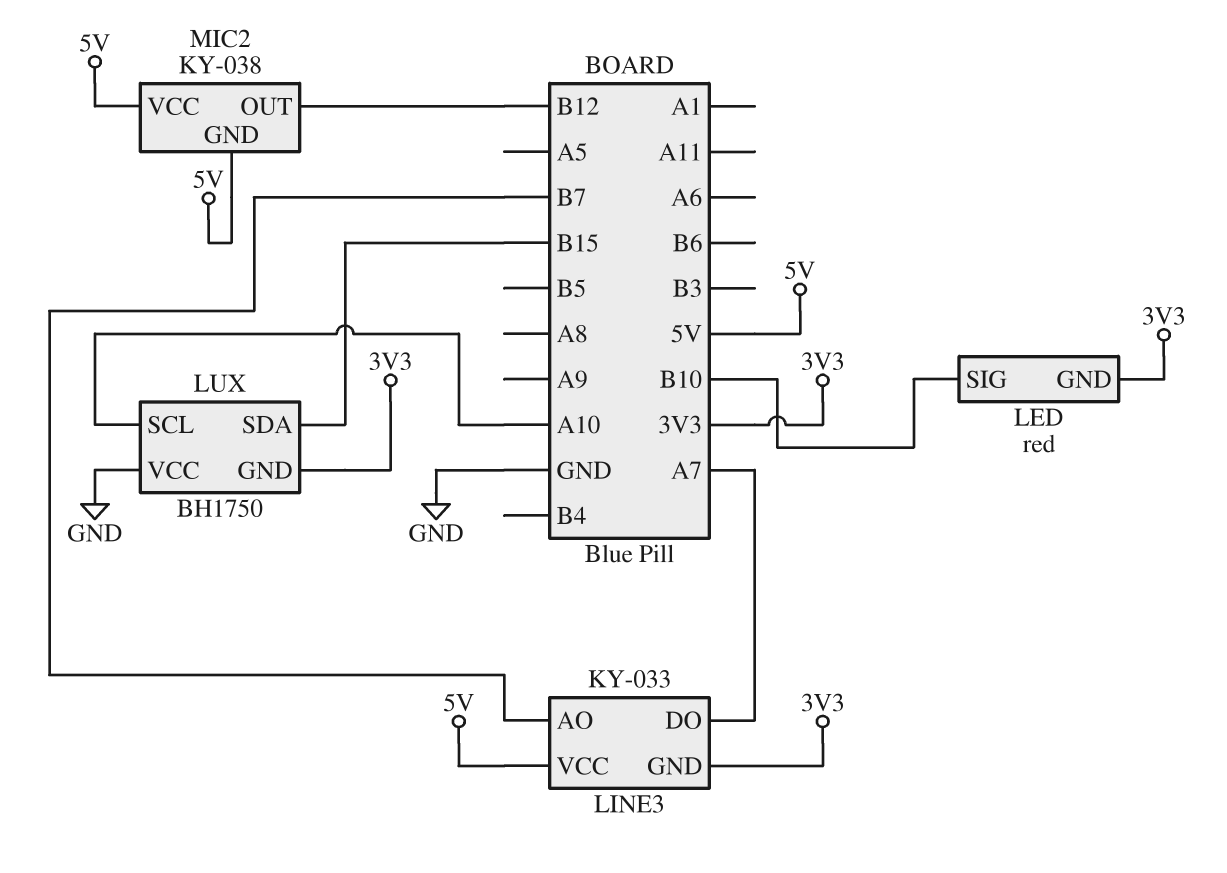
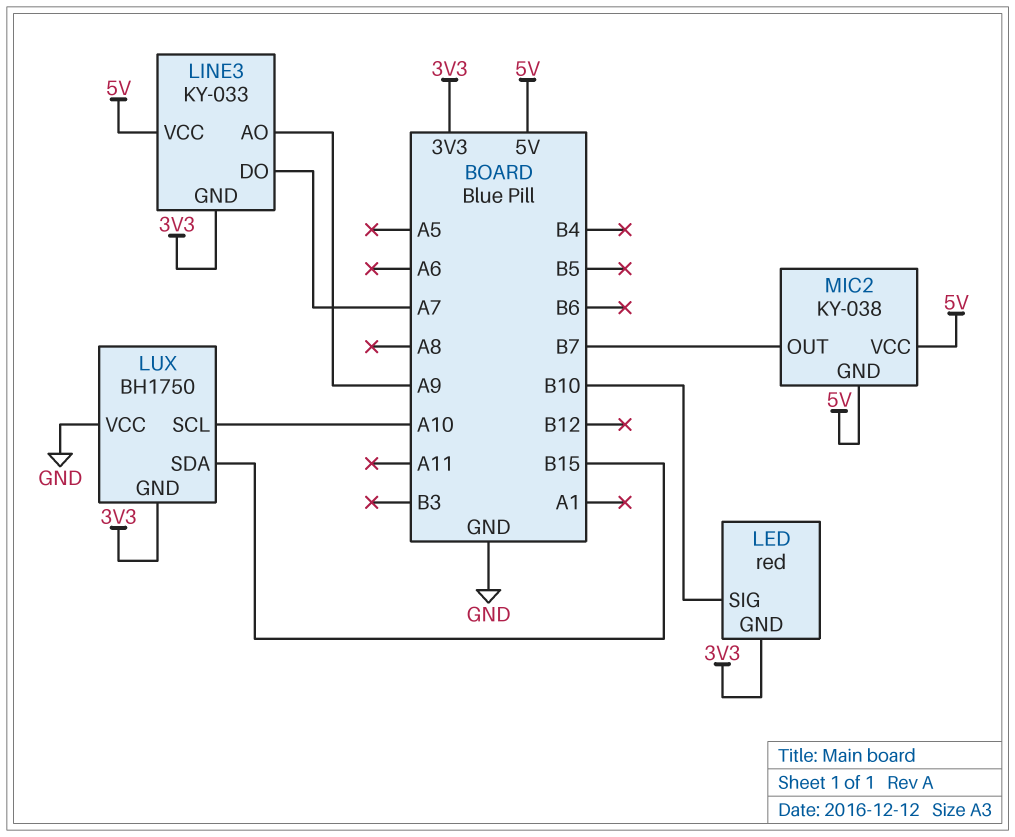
LINE3 pin AO: B7 -> A9
MIC2 pin OUT: B12 -> B7

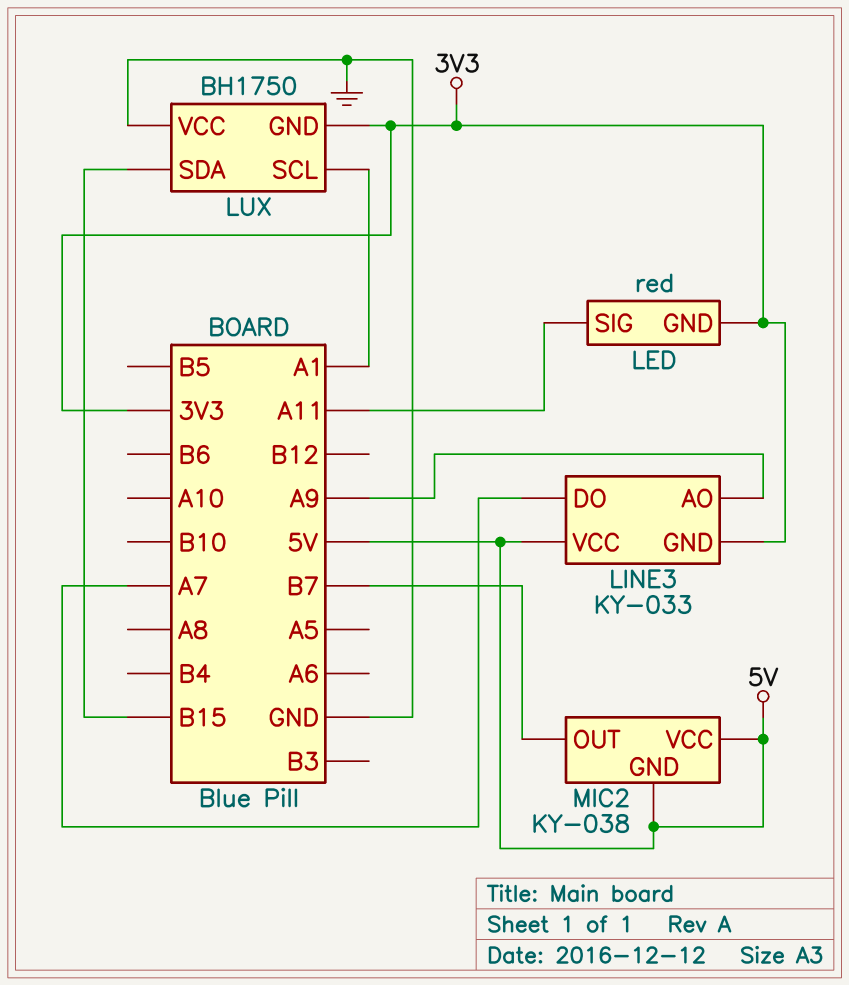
LED pin SIG: B10 -> A11
LUX pin SCL: A10 -> A1

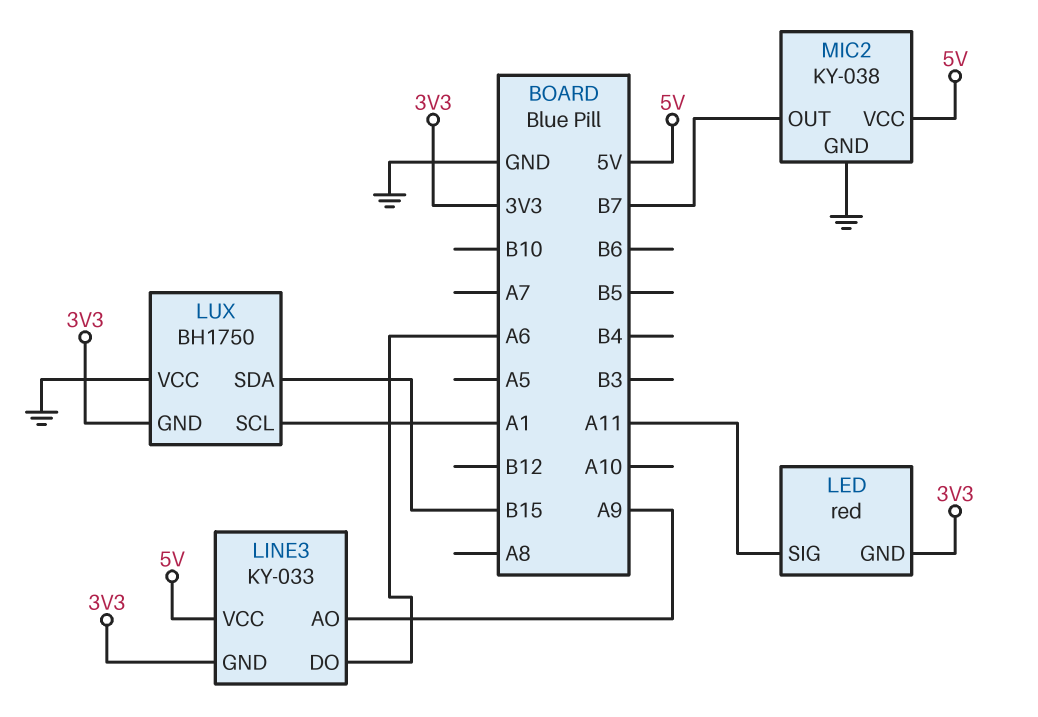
LINE3 pin DO: A7 -> A6
MIC2 pin GND: 5V -> GND

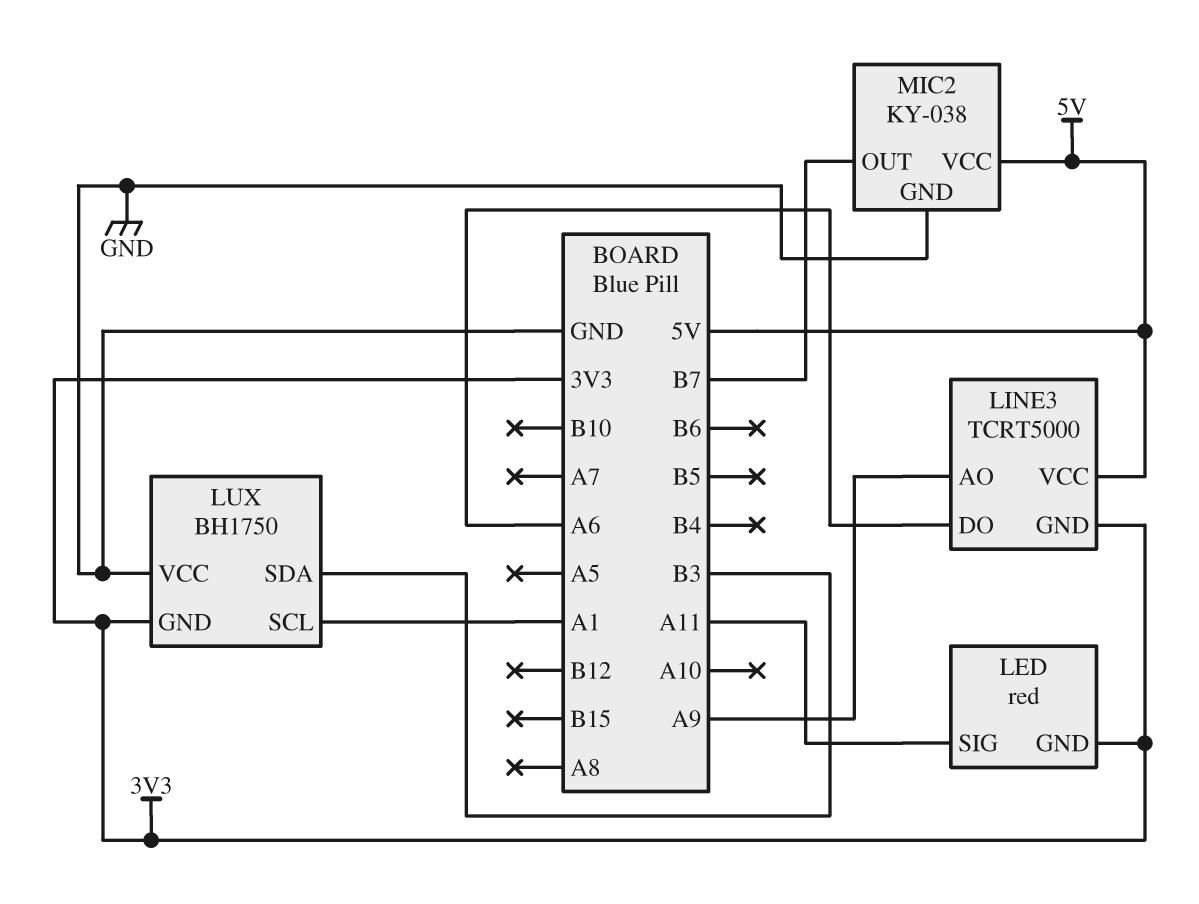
LINE3: KY-033 -> TCRT5000
LUX pin SDA: B15 -> B3

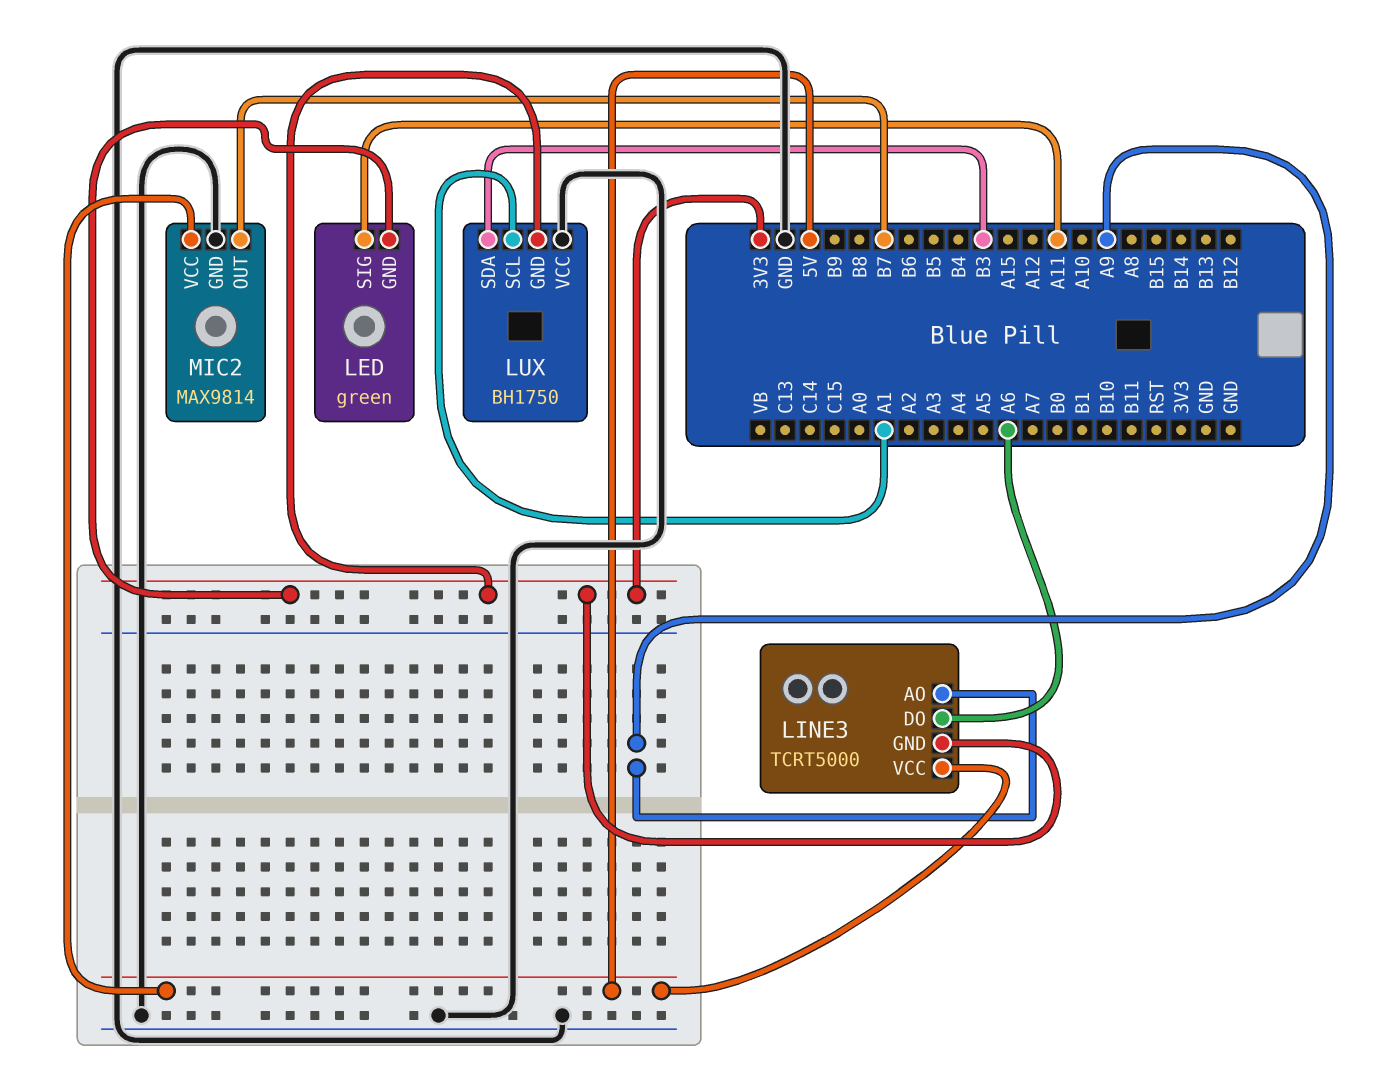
LED: red -> green
MIC2: KY-038 -> MAX9814

